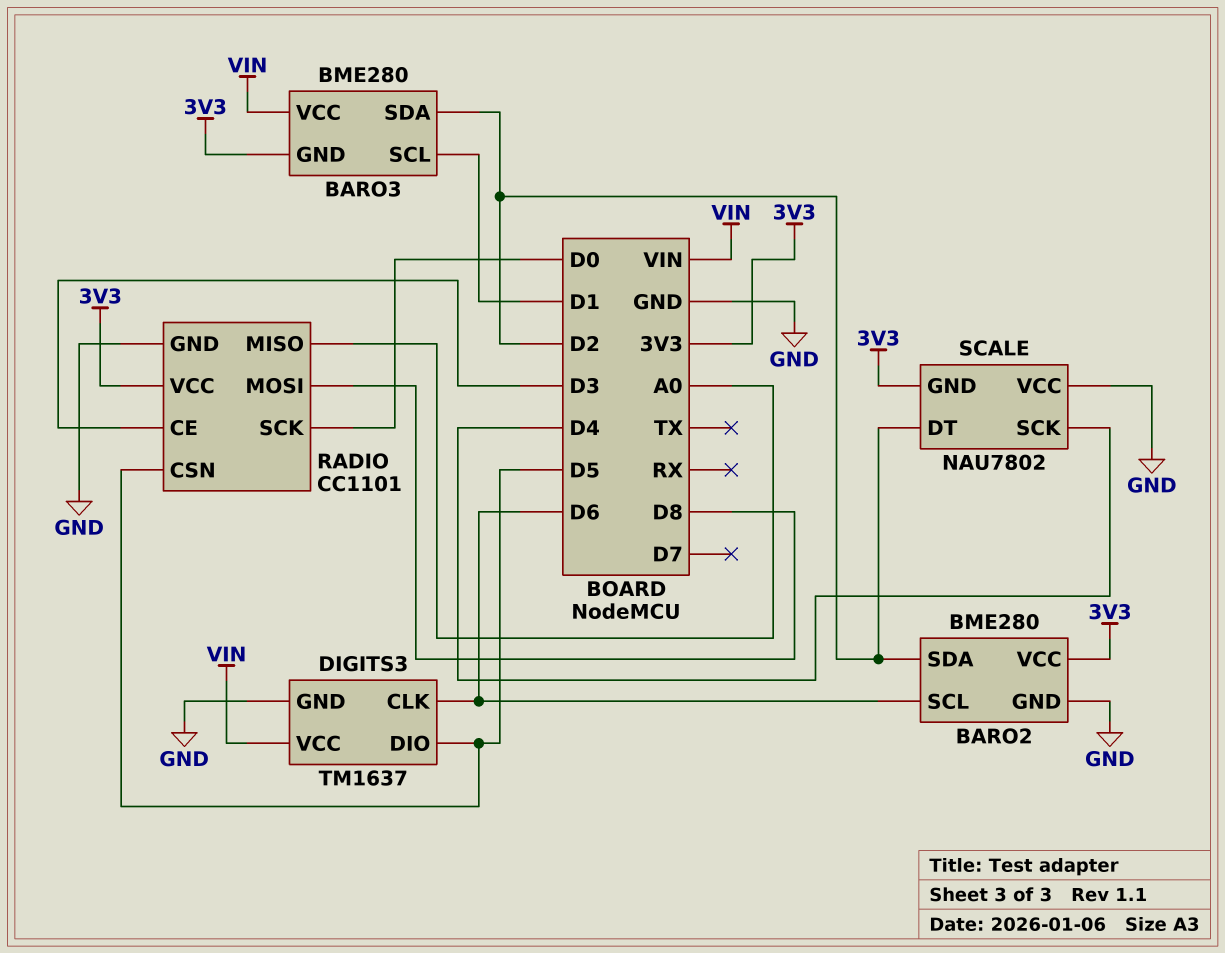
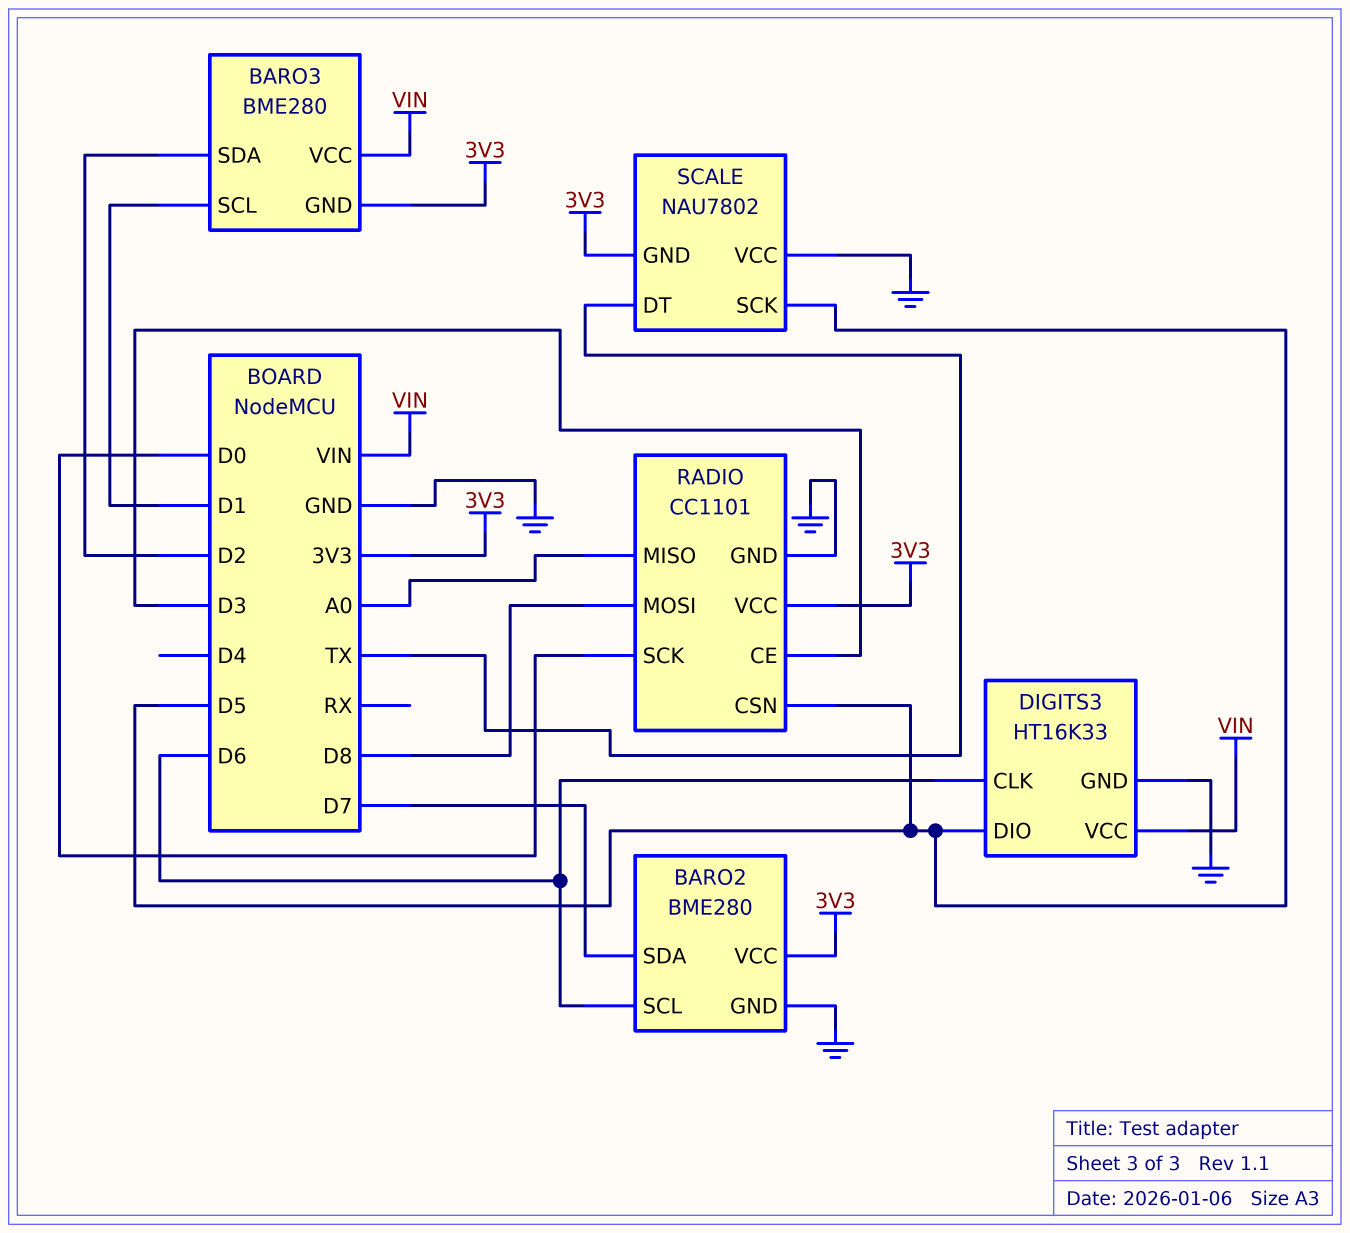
BARO2 pin SDA: D2 -> D7
DIGITS3: TM1637 -> HT16K33
SCALE pin DT: D2 -> TX
SCALE pin SCK: D4 -> D5

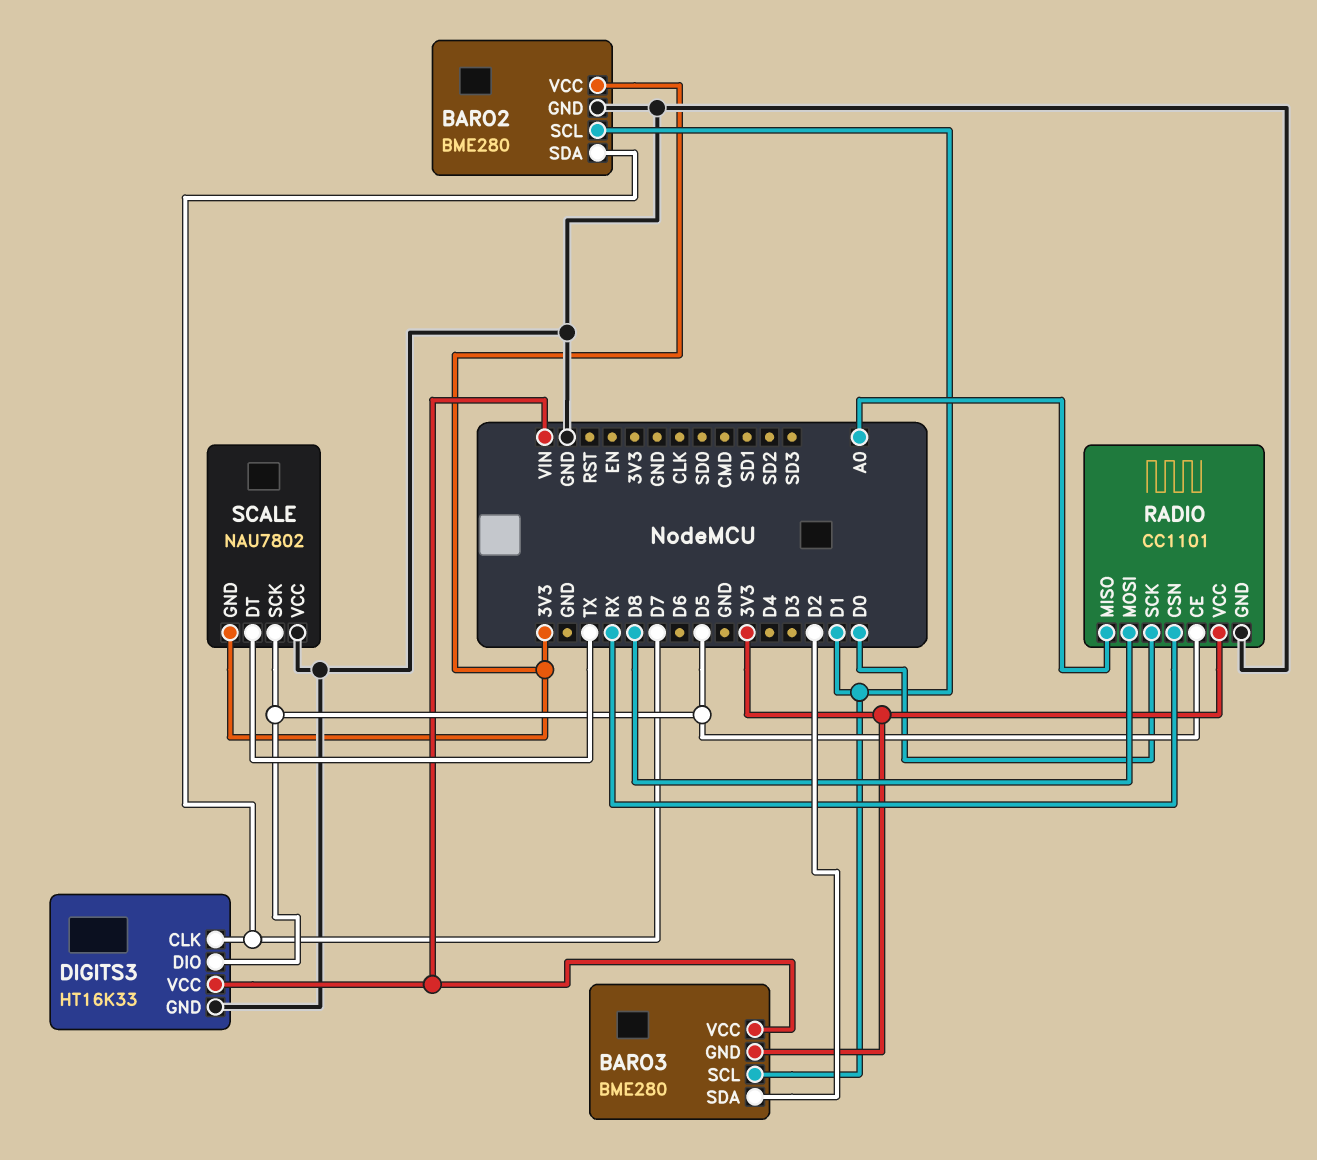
BARO2 pin SCL: D6 -> D1
DIGITS3 pin CLK: D6 -> D7
RADIO pin CE: D3 -> D5
RADIO pin CSN: D5 -> RX

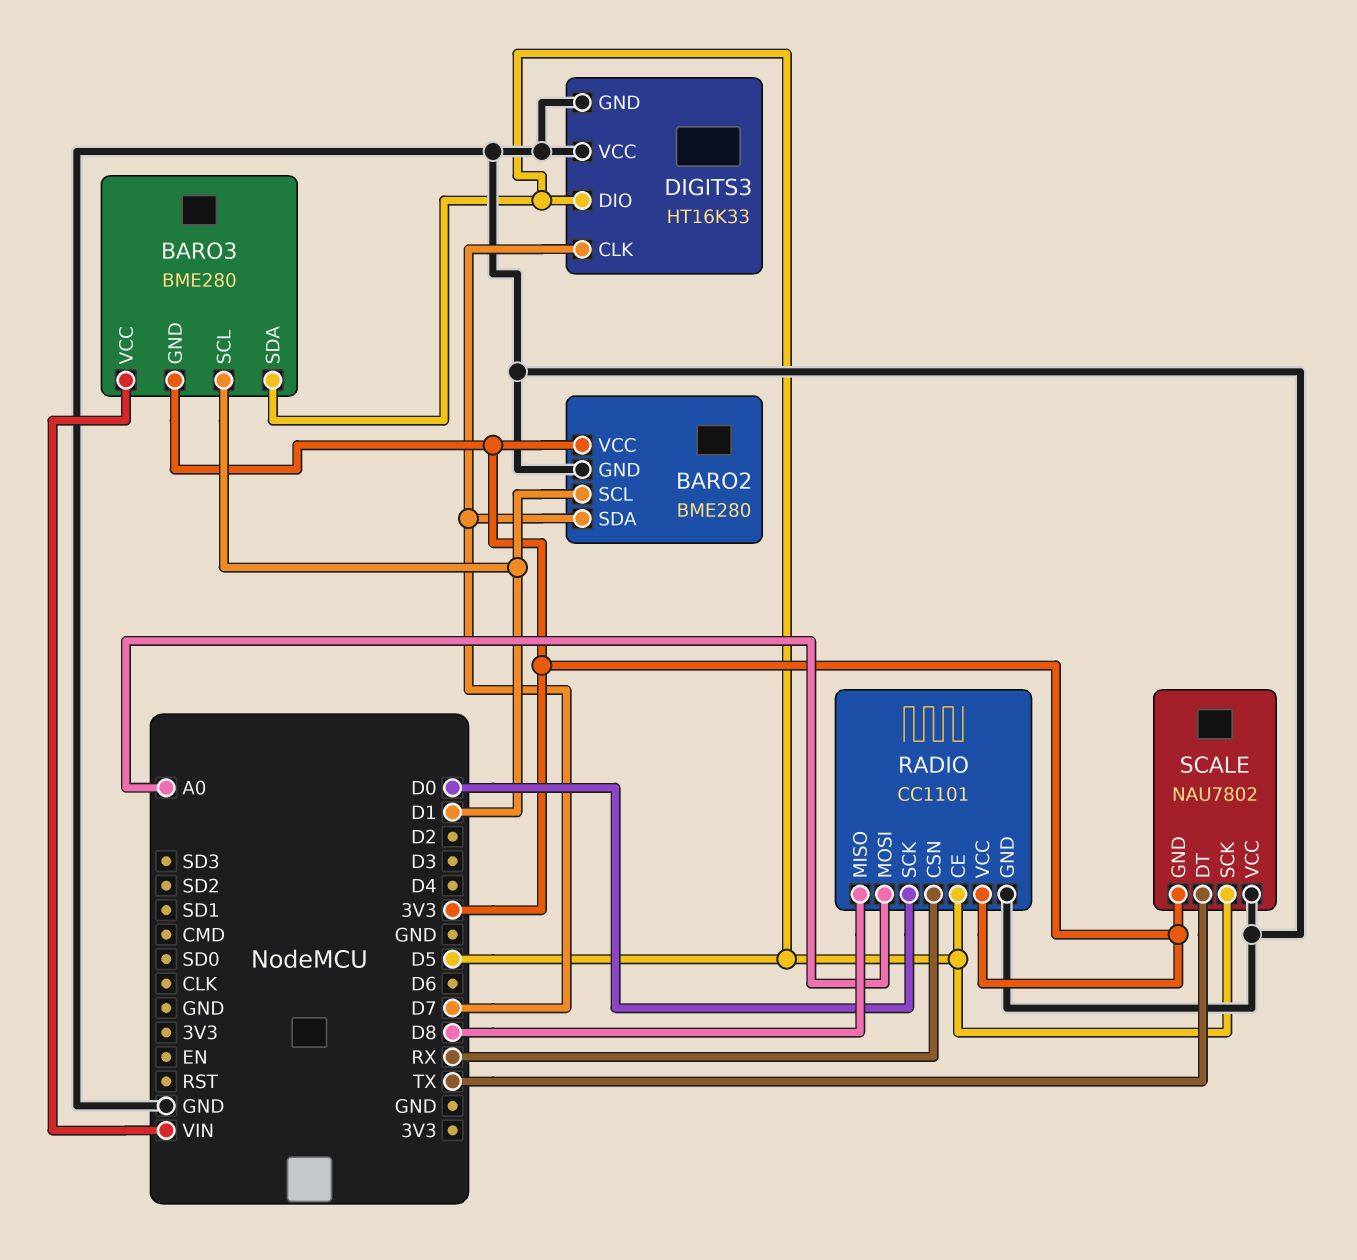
BARO3 pin SDA: D2 -> D5
DIGITS3 pin VCC: VIN -> GND
RADIO pin MISO: A0 -> D8
RADIO pin MOSI: D8 -> A0

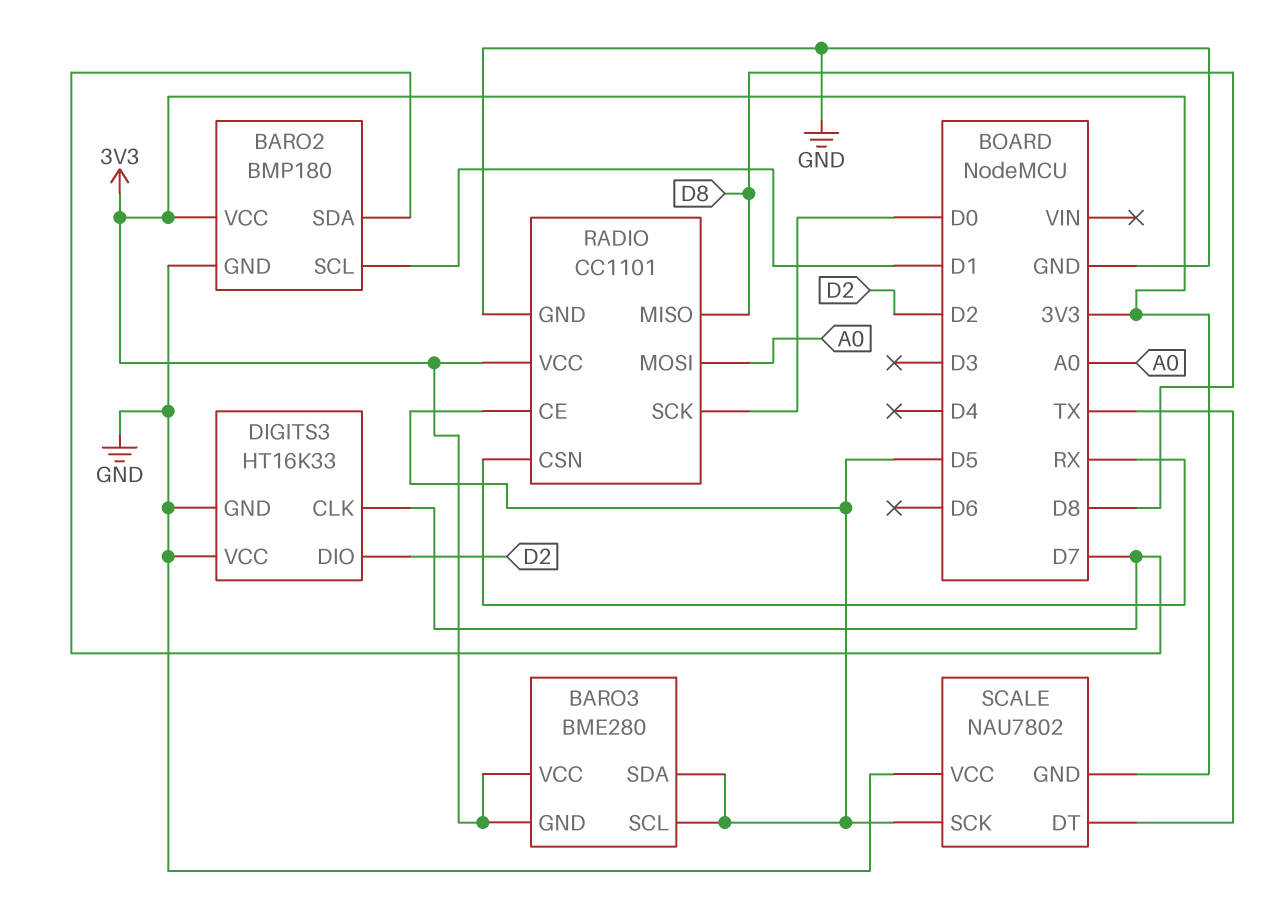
BARO2: BME280 -> BMP180
BARO3 pin SCL: D1 -> D5
BARO3 pin VCC: VIN -> 3V3
DIGITS3 pin DIO: D5 -> D2

